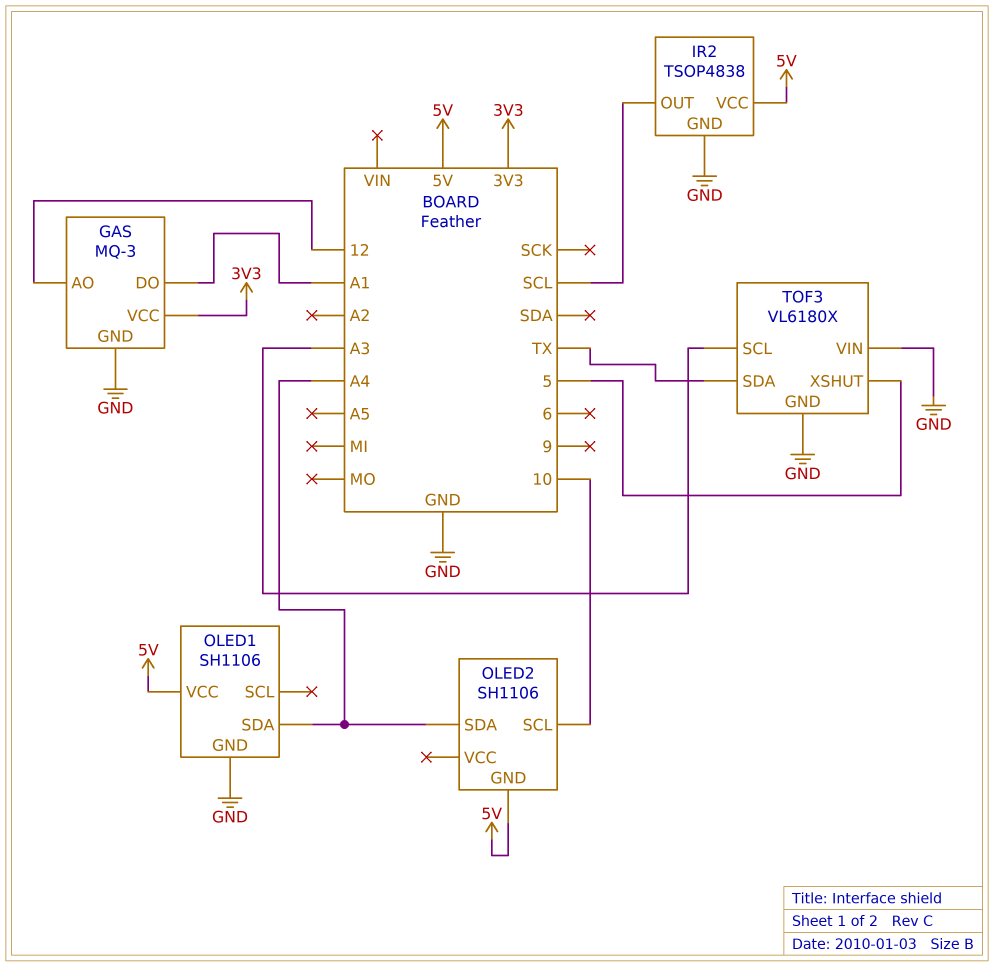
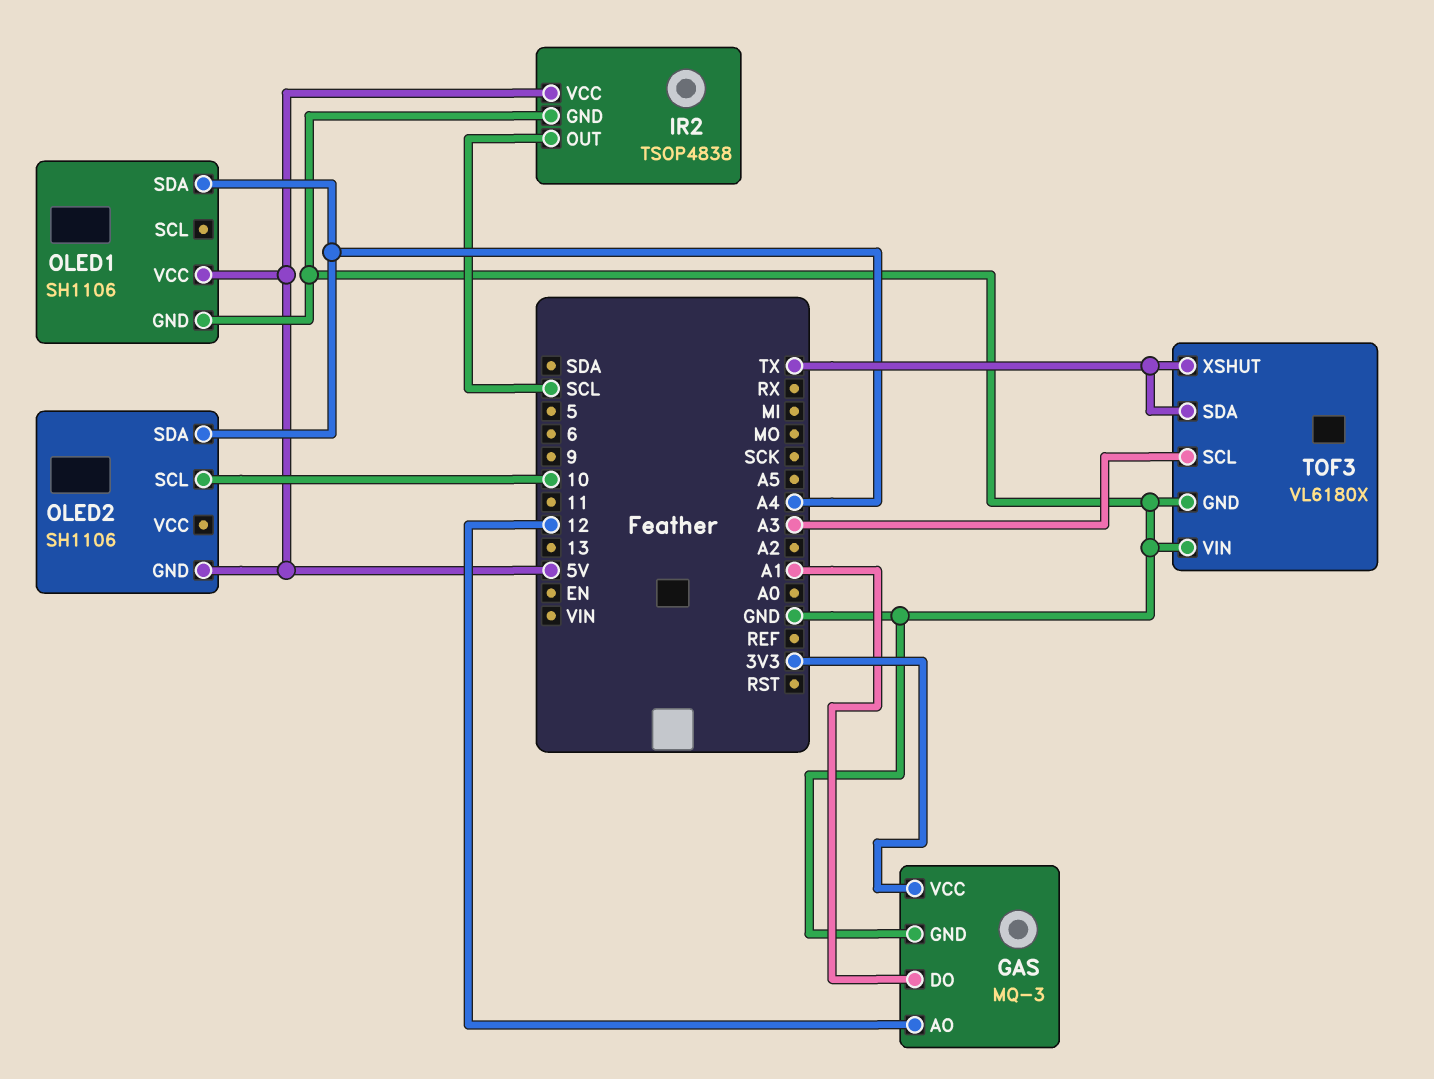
TOF3 pin XSHUT: 5 -> TX

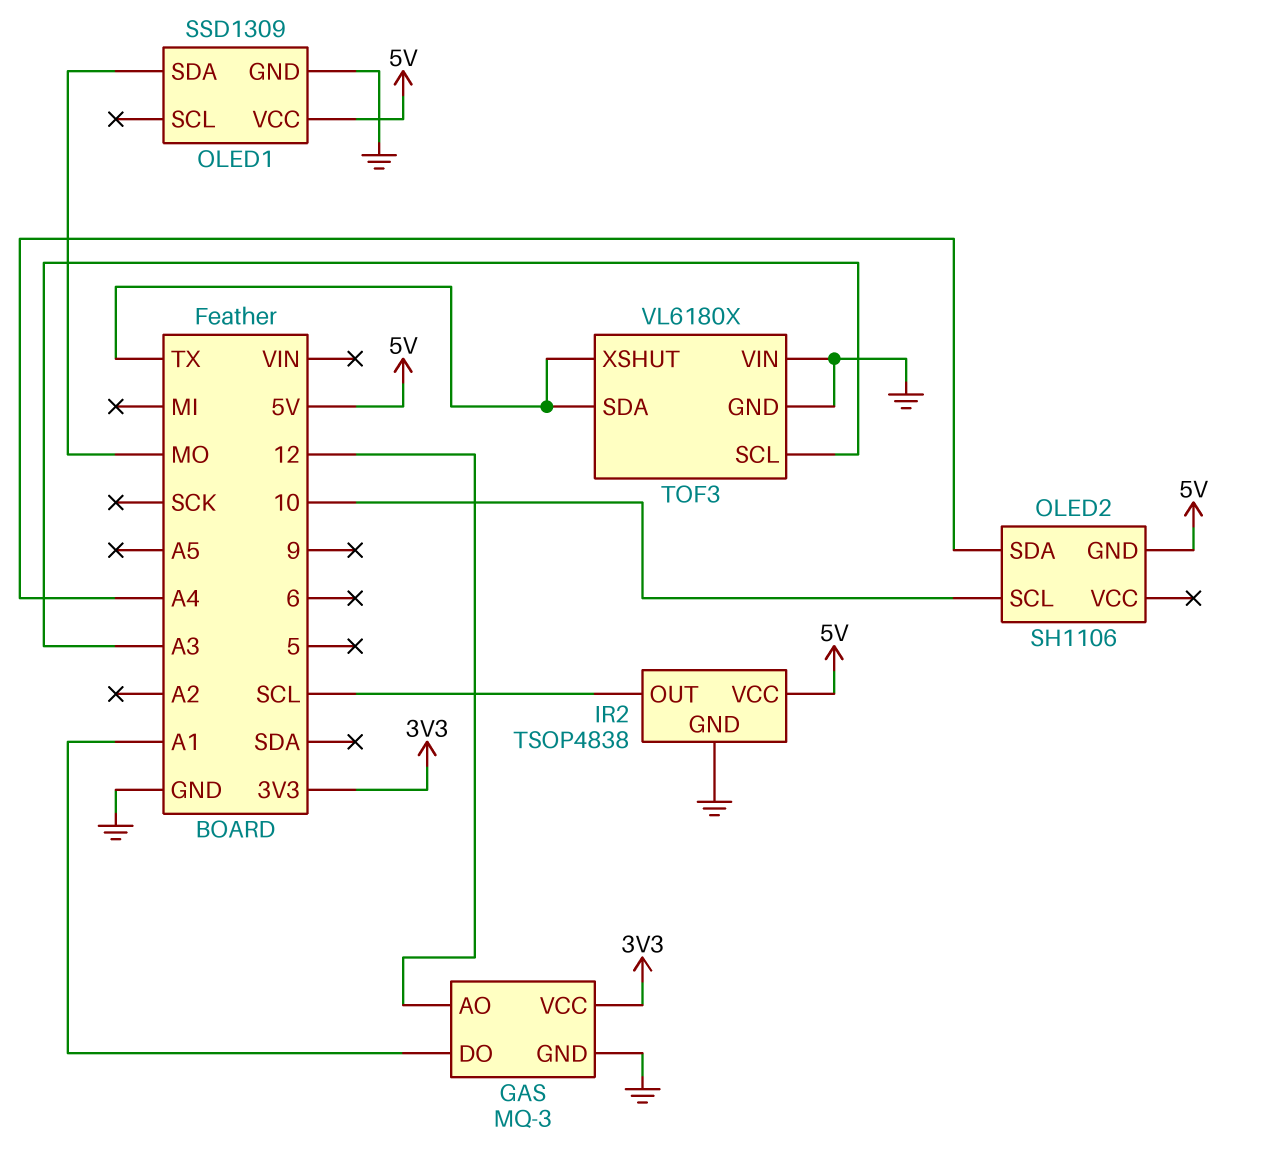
OLED1: SH1106 -> SSD1309
OLED1 pin SDA: A4 -> MO

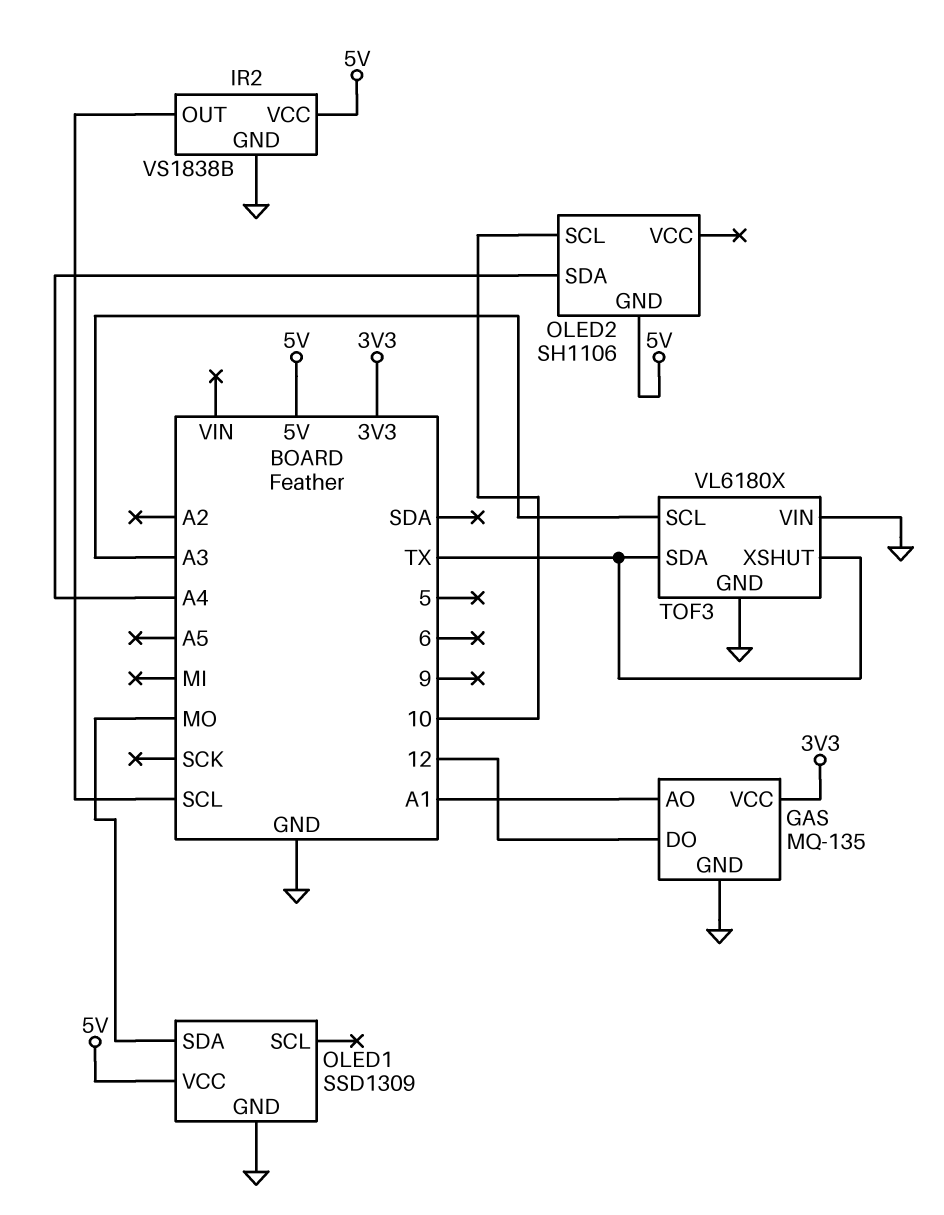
GAS: MQ-3 -> MQ-135
GAS pin AO: 12 -> A1
GAS pin DO: A1 -> 12
IR2: TSOP4838 -> VS1838B

